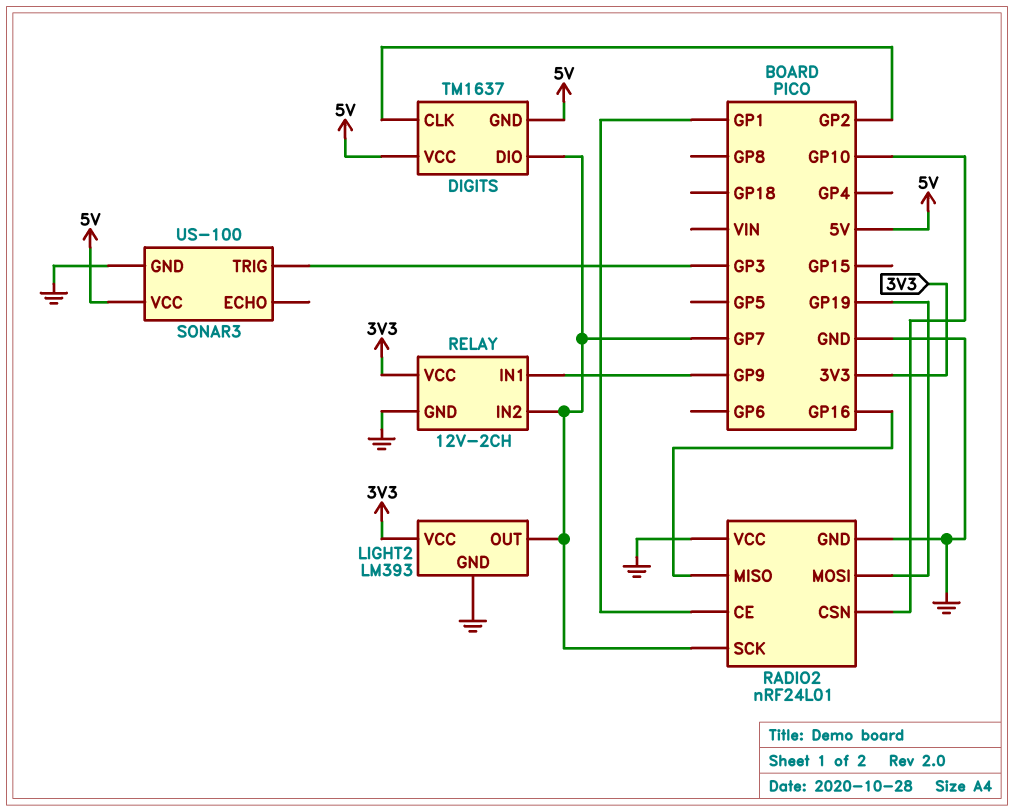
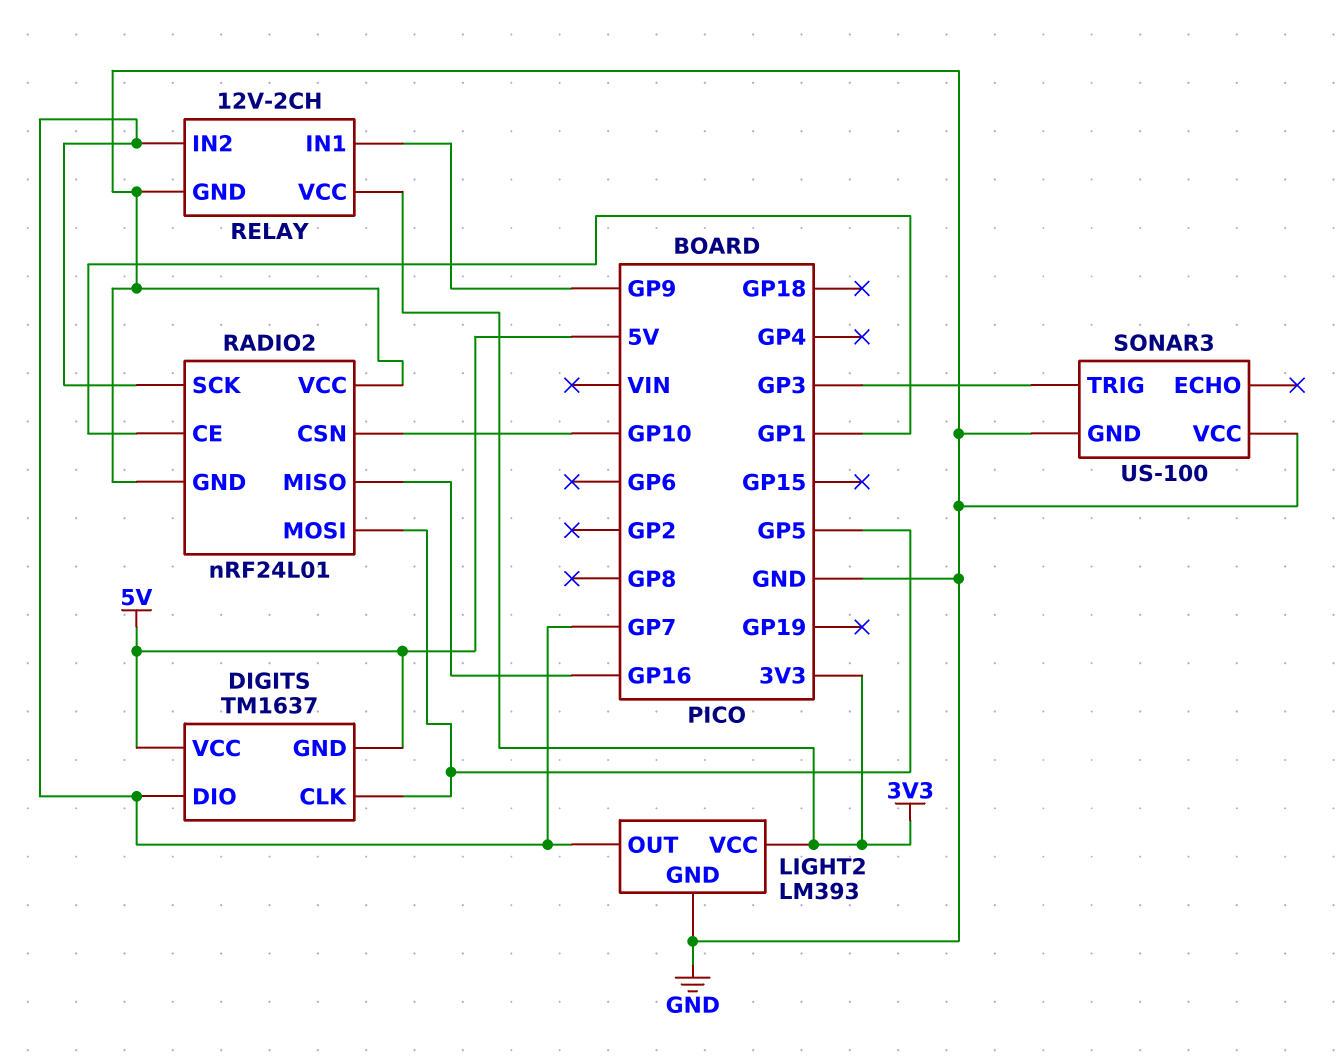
DIGITS pin CLK: GP2 -> GP5
RADIO2 pin MOSI: GP19 -> GP5
SONAR3 pin VCC: 5V -> GND

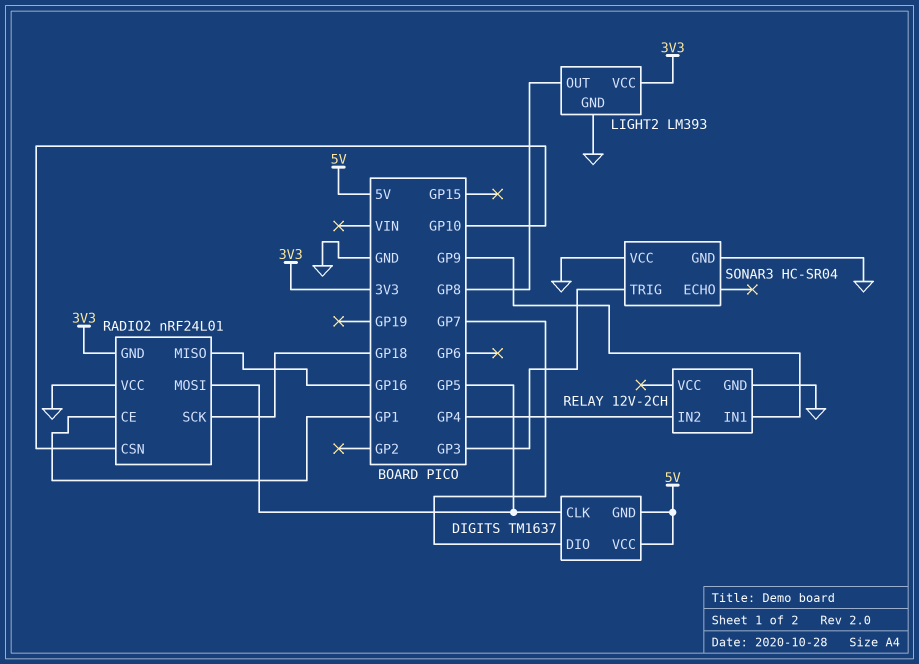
LIGHT2 pin OUT: GP7 -> GP8
RADIO2 pin GND: GND -> 3V3
RADIO2 pin SCK: GP7 -> GP18
RELAY pin IN2: GP7 -> GP4
RELAY pin VCC: 3V3 -> none
SONAR3: US-100 -> HC-SR04

